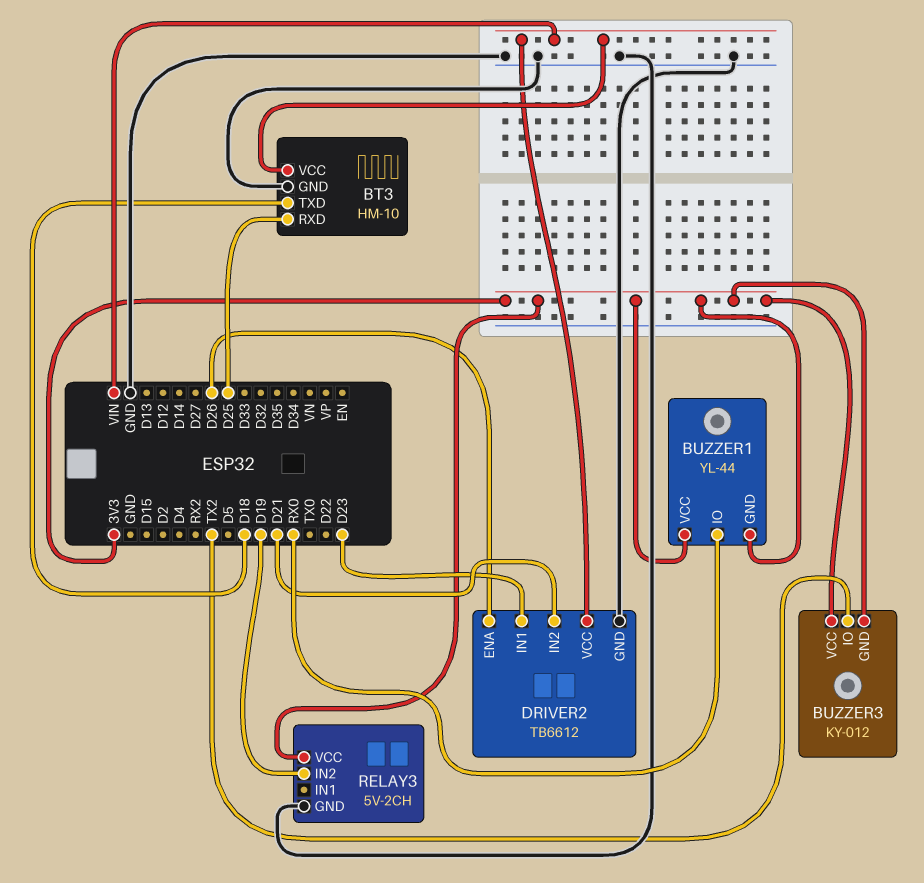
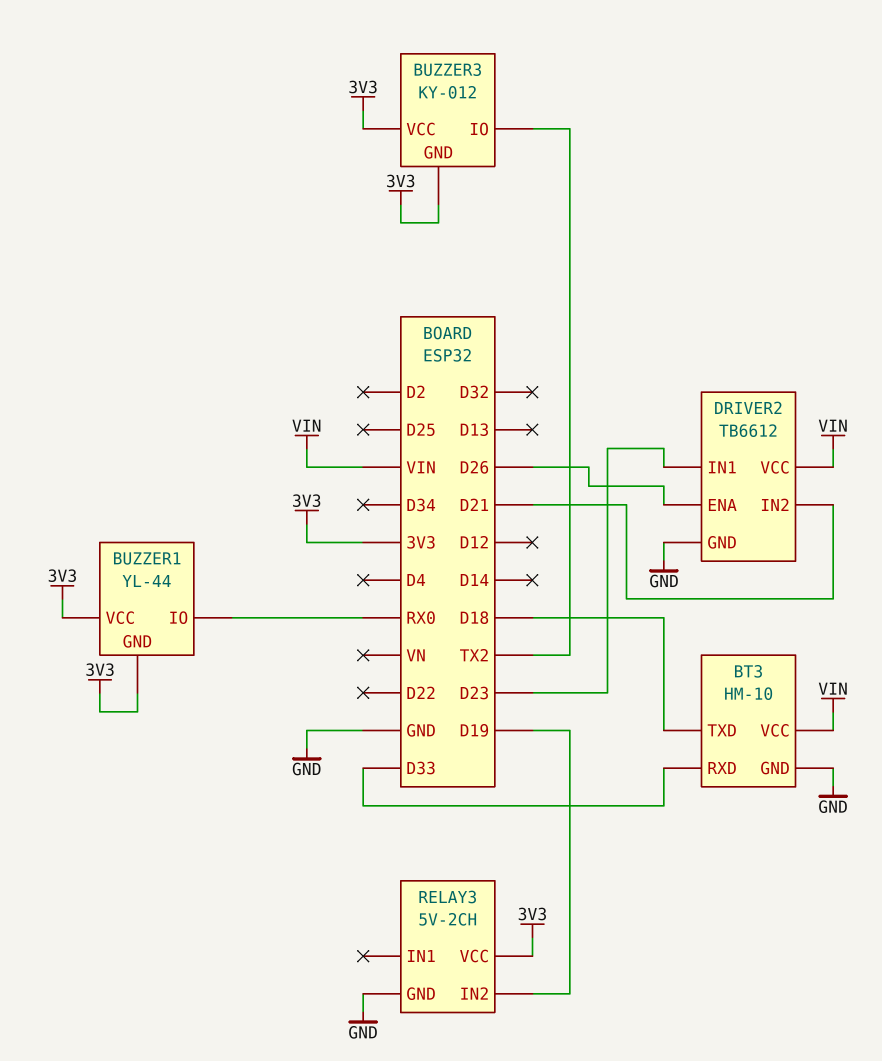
BT3 pin RXD: D25 -> D33

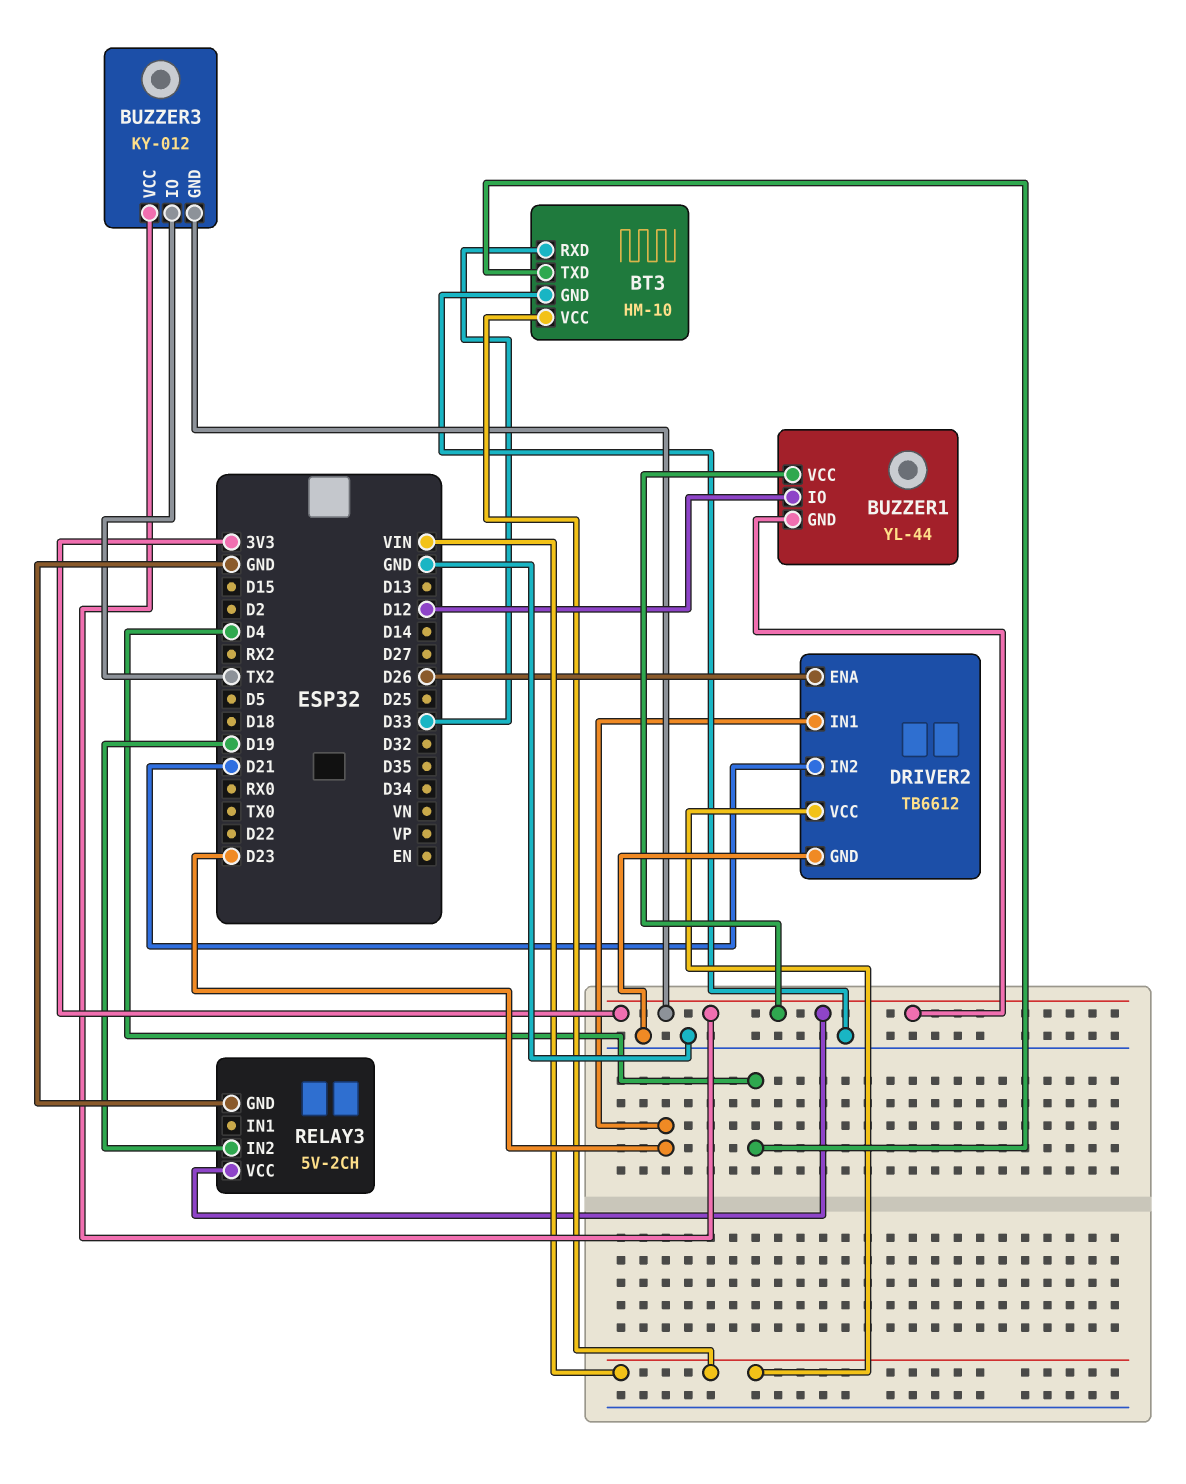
BT3 pin TXD: D18 -> D4
BUZZER1 pin IO: RX0 -> D12

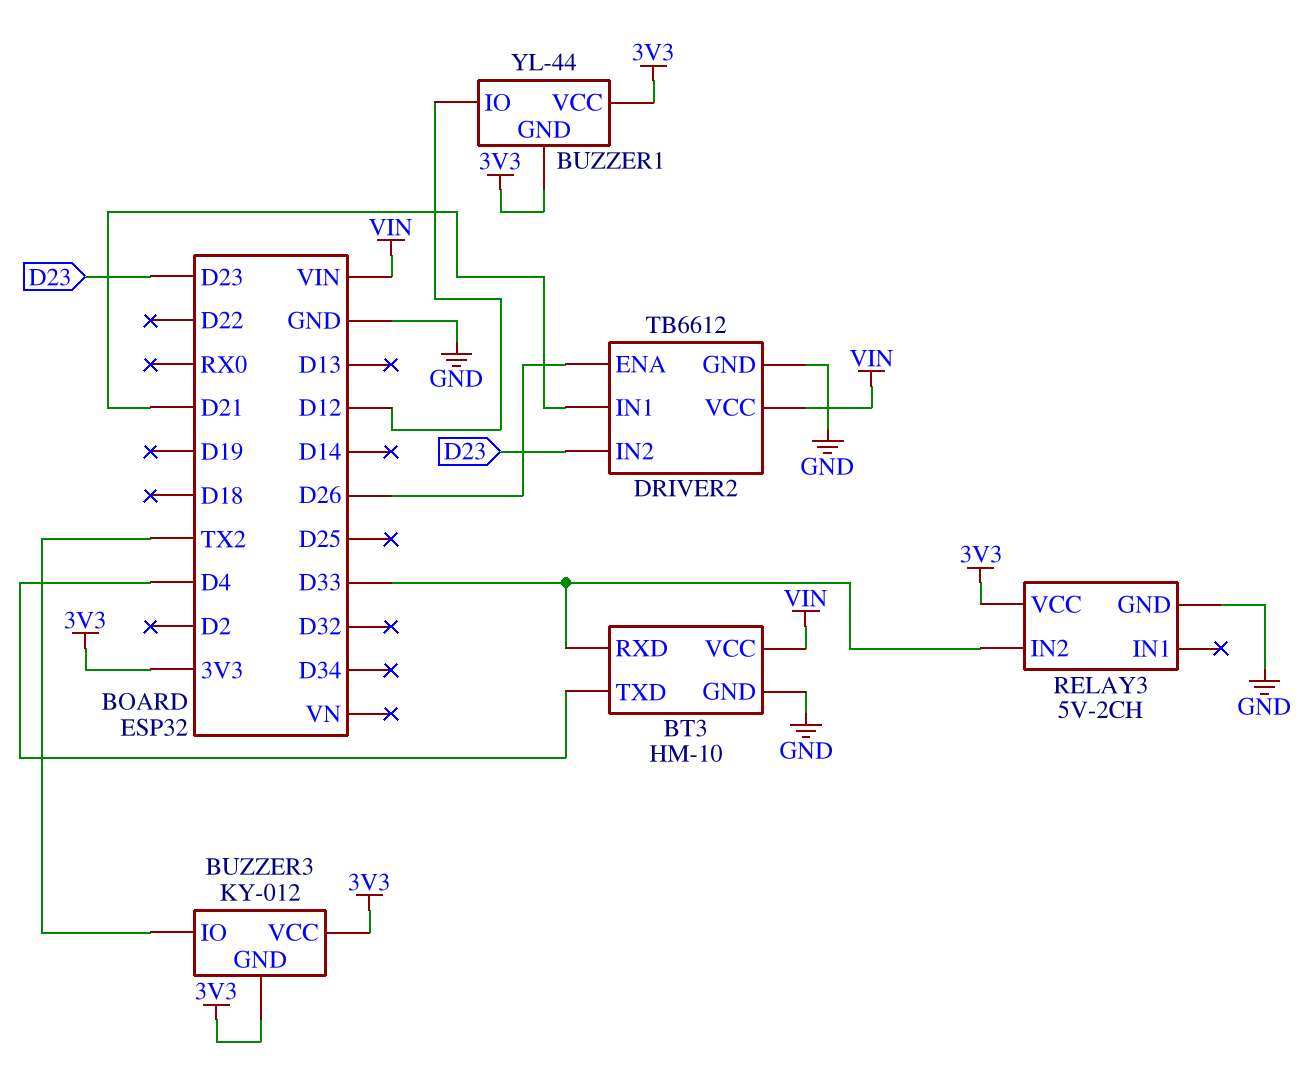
DRIVER2 pin IN1: D23 -> D21
DRIVER2 pin IN2: D21 -> D23
RELAY3 pin IN2: D19 -> D33

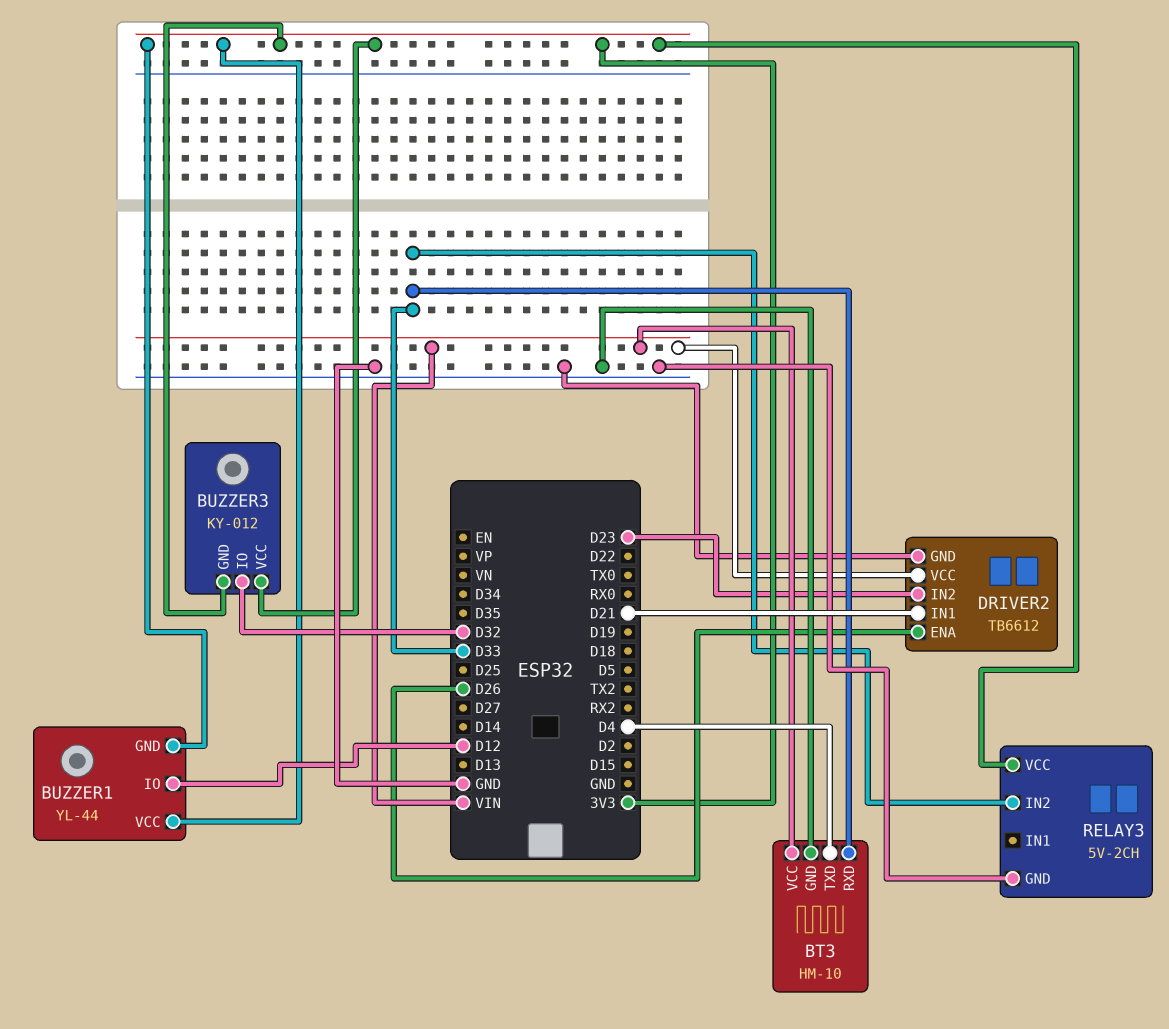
BUZZER3 pin IO: TX2 -> D32

